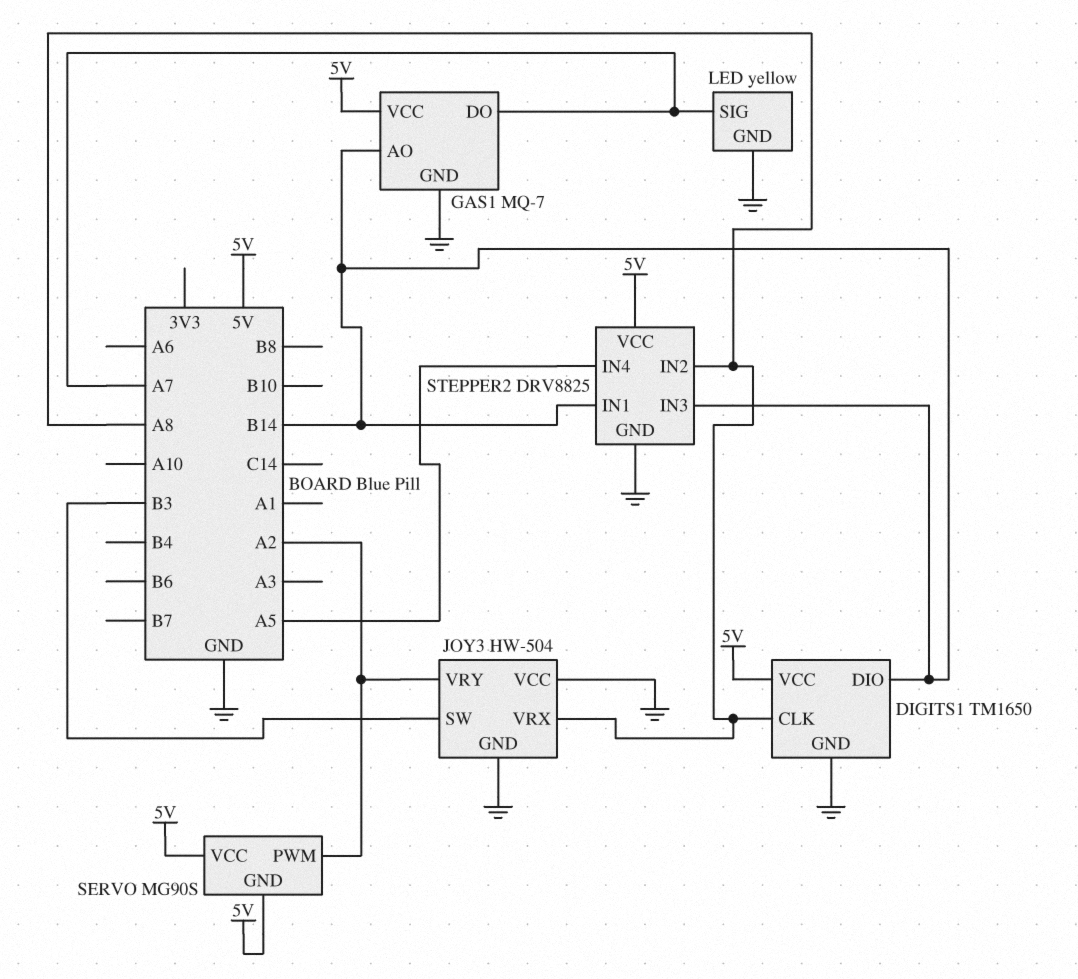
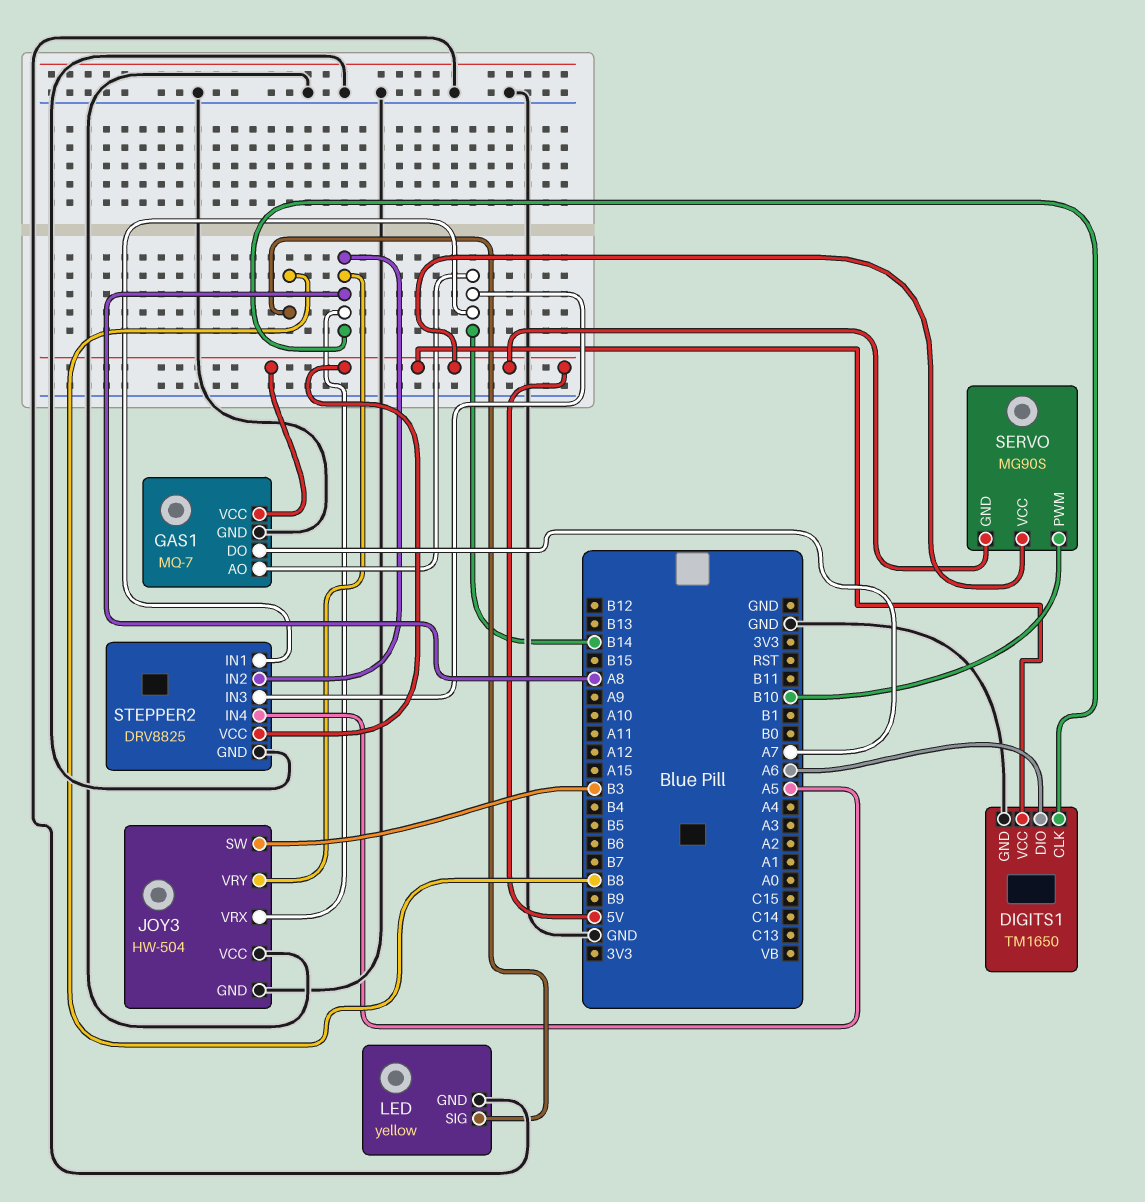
DIGITS1 pin DIO: B14 -> A6
JOY3 pin VRY: A2 -> A8
LED pin SIG: A7 -> B8
SERVO pin PWM: A2 -> B10

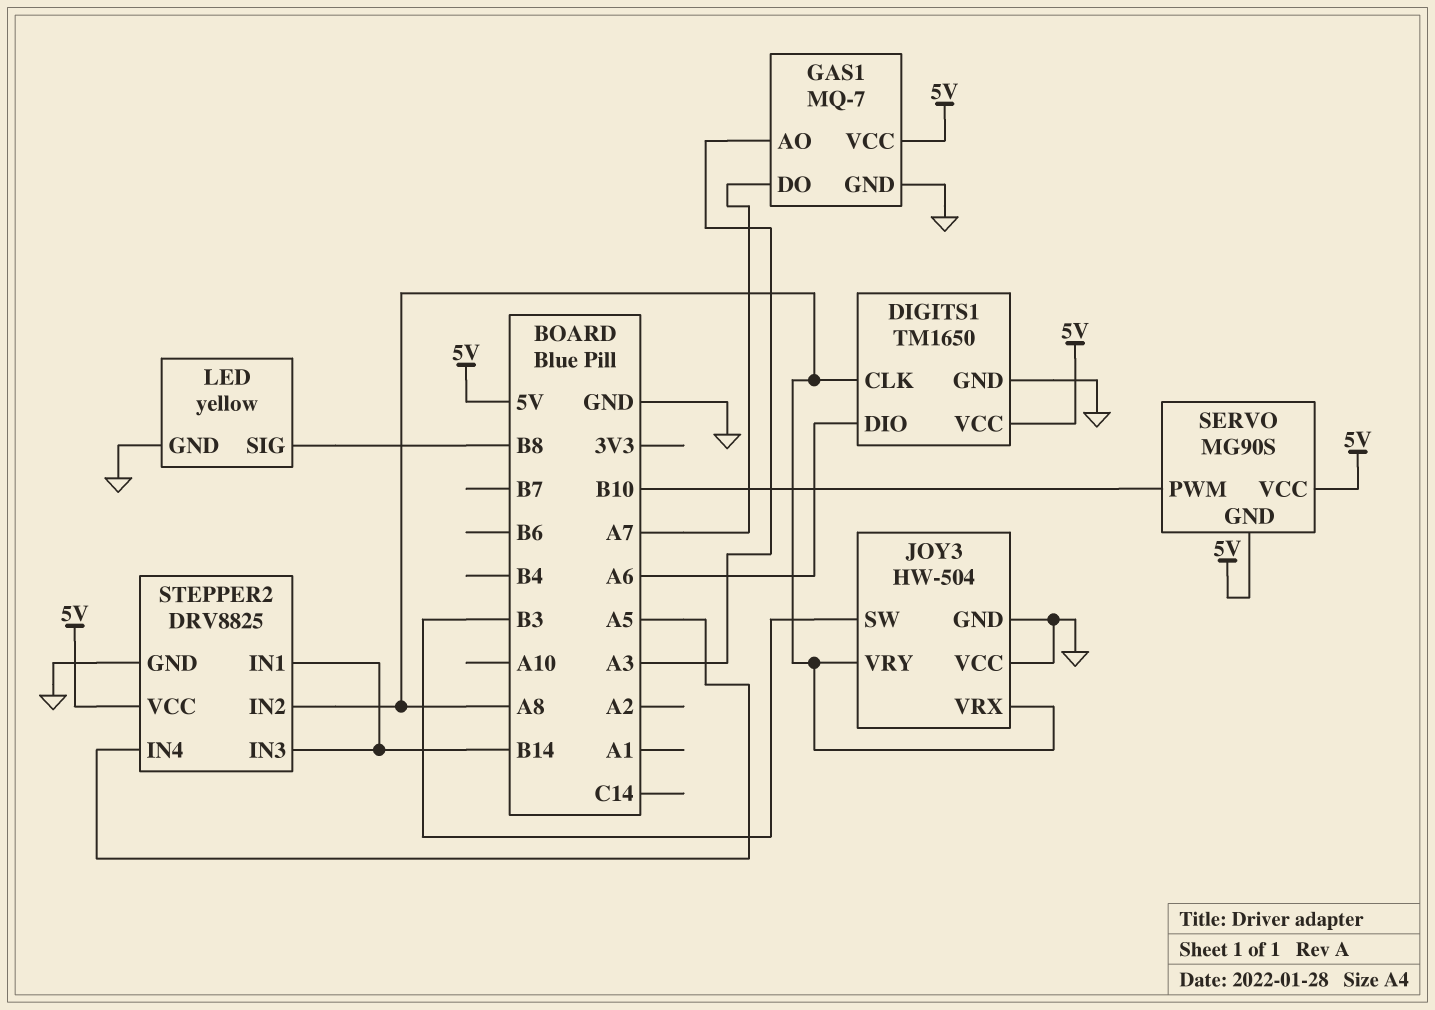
GAS1 pin AO: B14 -> A3

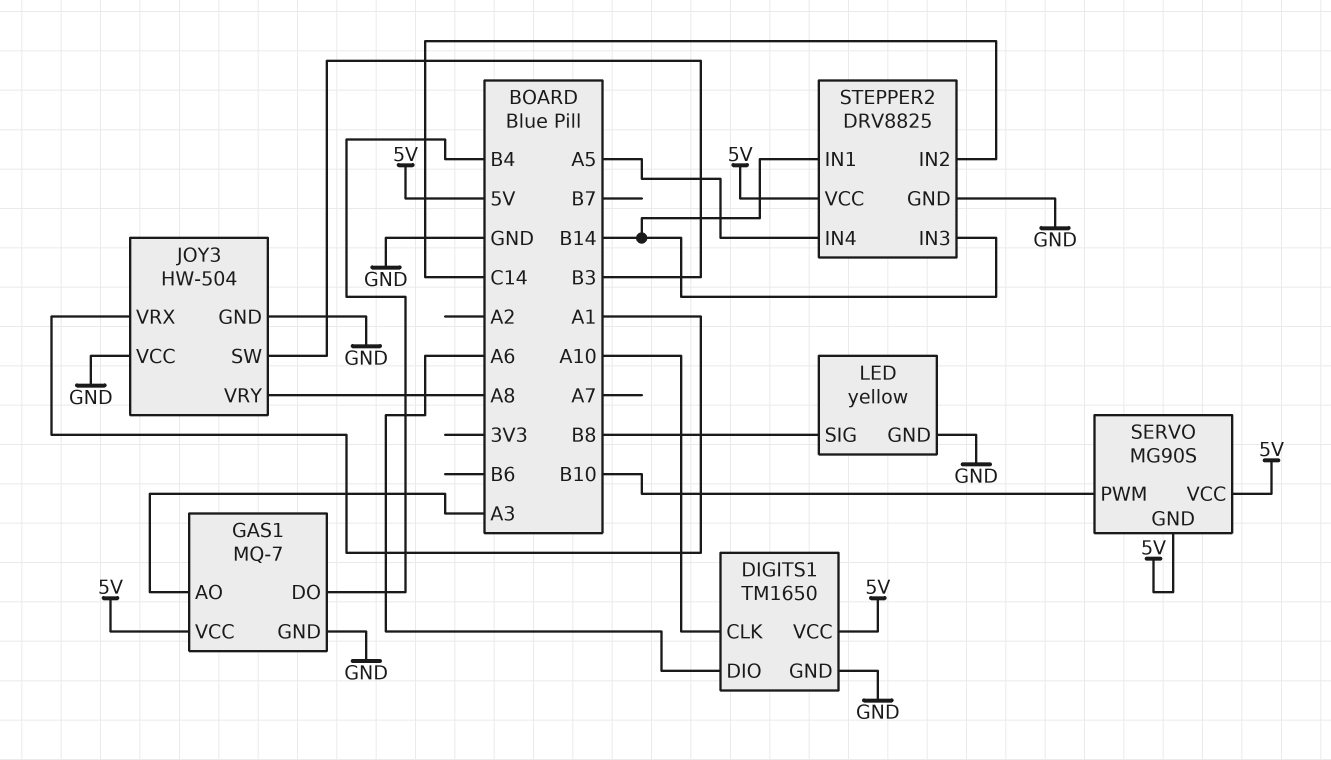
DIGITS1 pin CLK: A8 -> A10
GAS1 pin DO: A7 -> B4
JOY3 pin VRX: A8 -> A1
STEPPER2 pin IN2: A8 -> C14

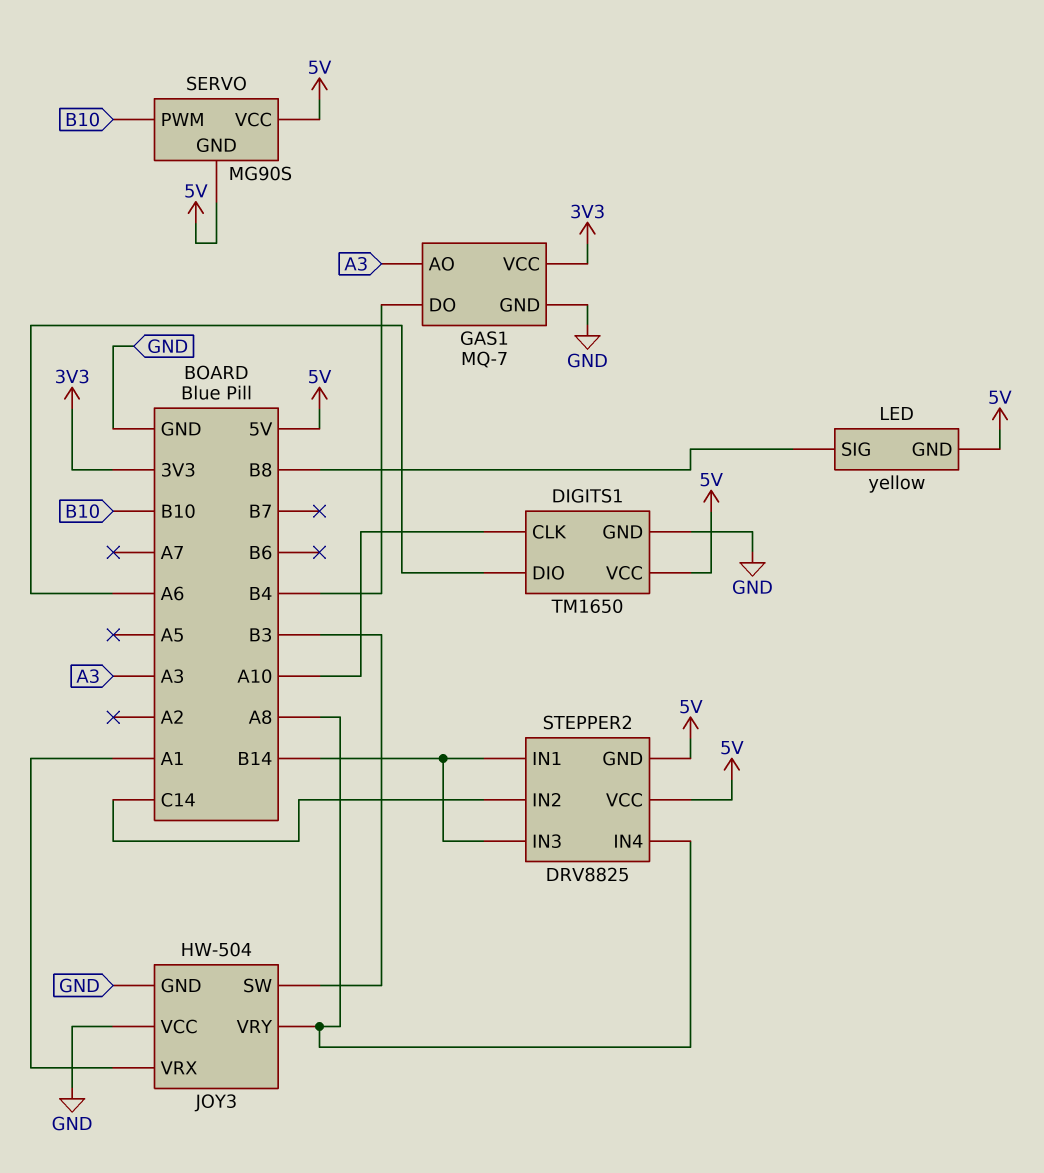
GAS1 pin VCC: 5V -> 3V3
LED pin GND: GND -> 5V
STEPPER2 pin GND: GND -> 5V
STEPPER2 pin IN4: A5 -> A8

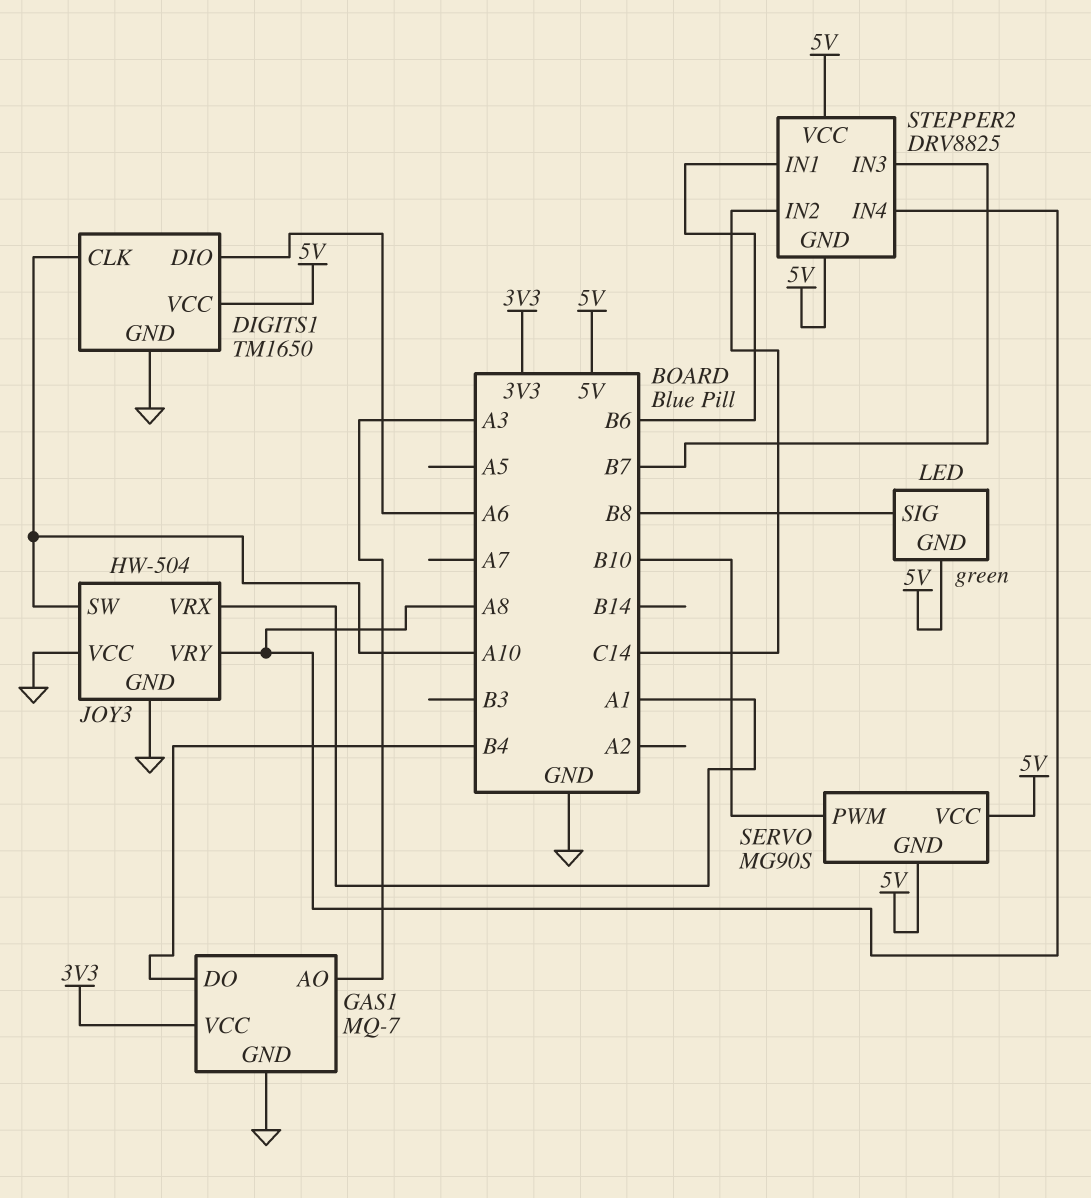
JOY3 pin SW: B3 -> A10
LED: yellow -> green
STEPPER2 pin IN1: B14 -> B6
STEPPER2 pin IN3: B14 -> B7

